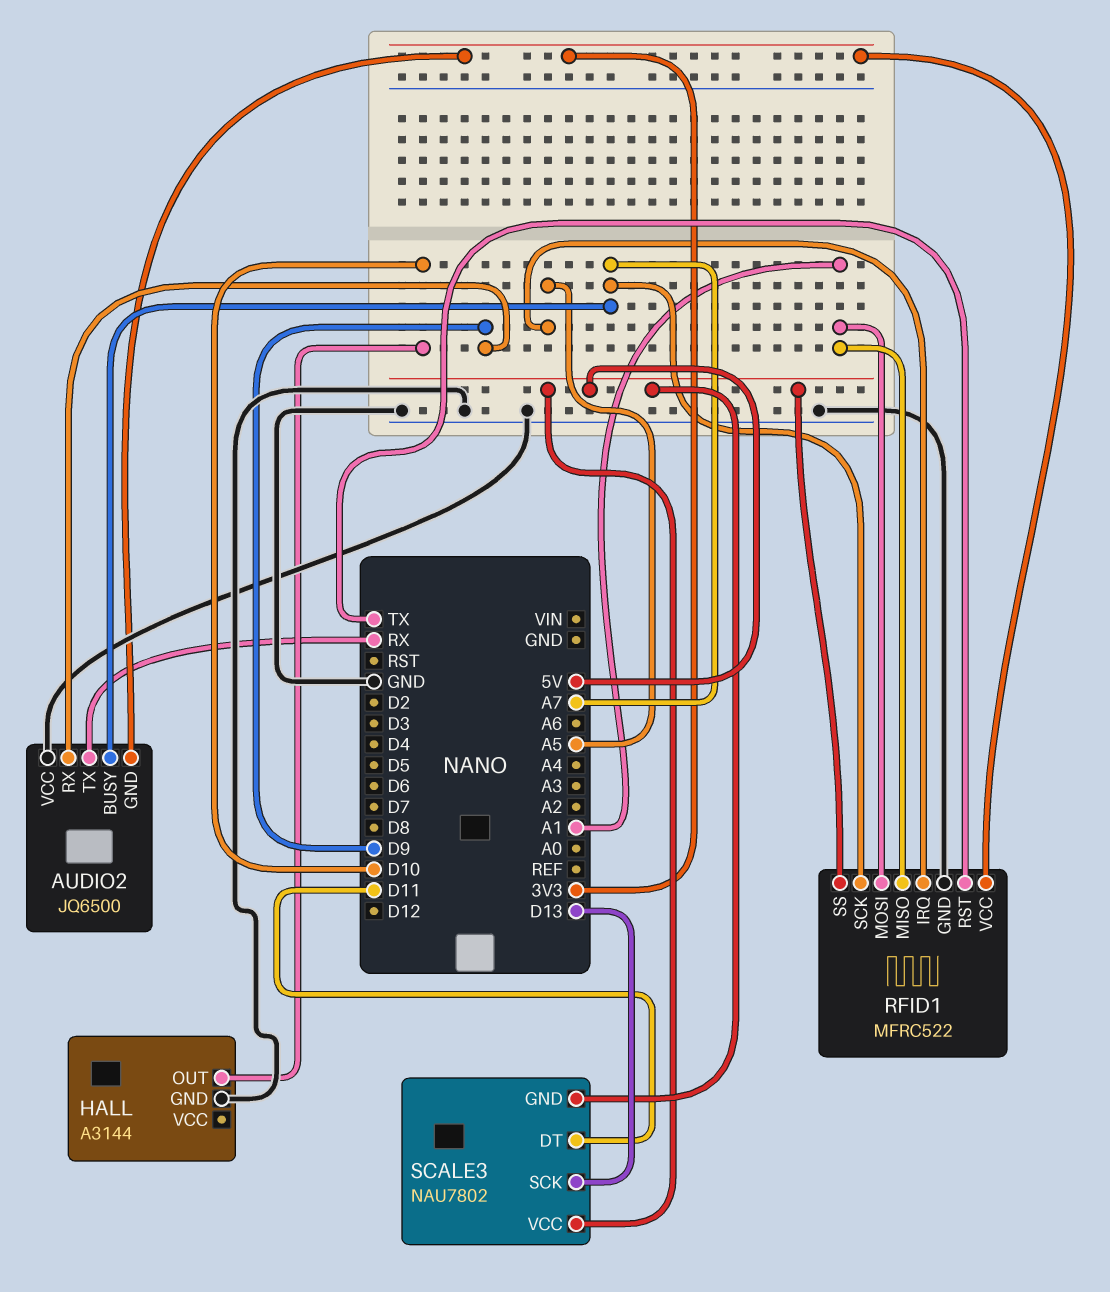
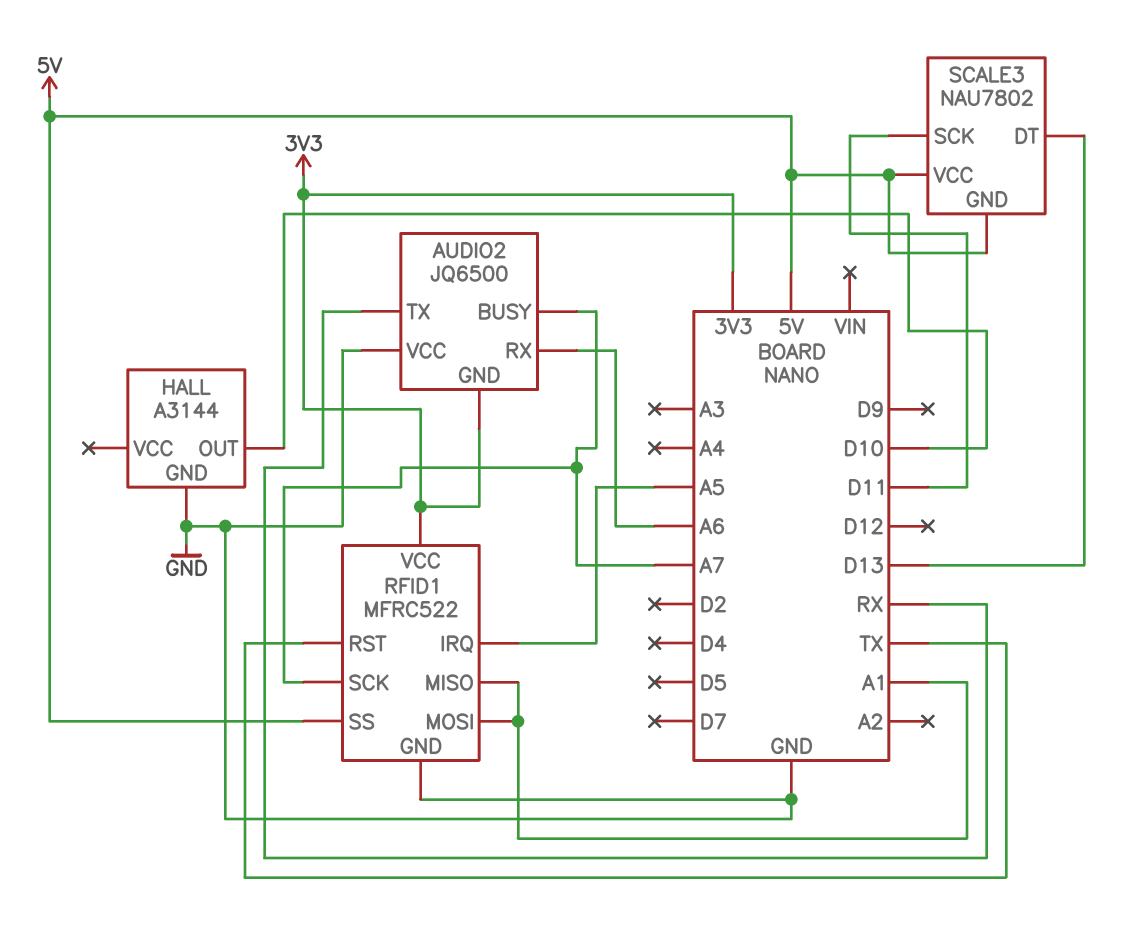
AUDIO2 pin RX: D9 -> A6
SCALE3 pin DT: D11 -> D13
SCALE3 pin SCK: D13 -> D11

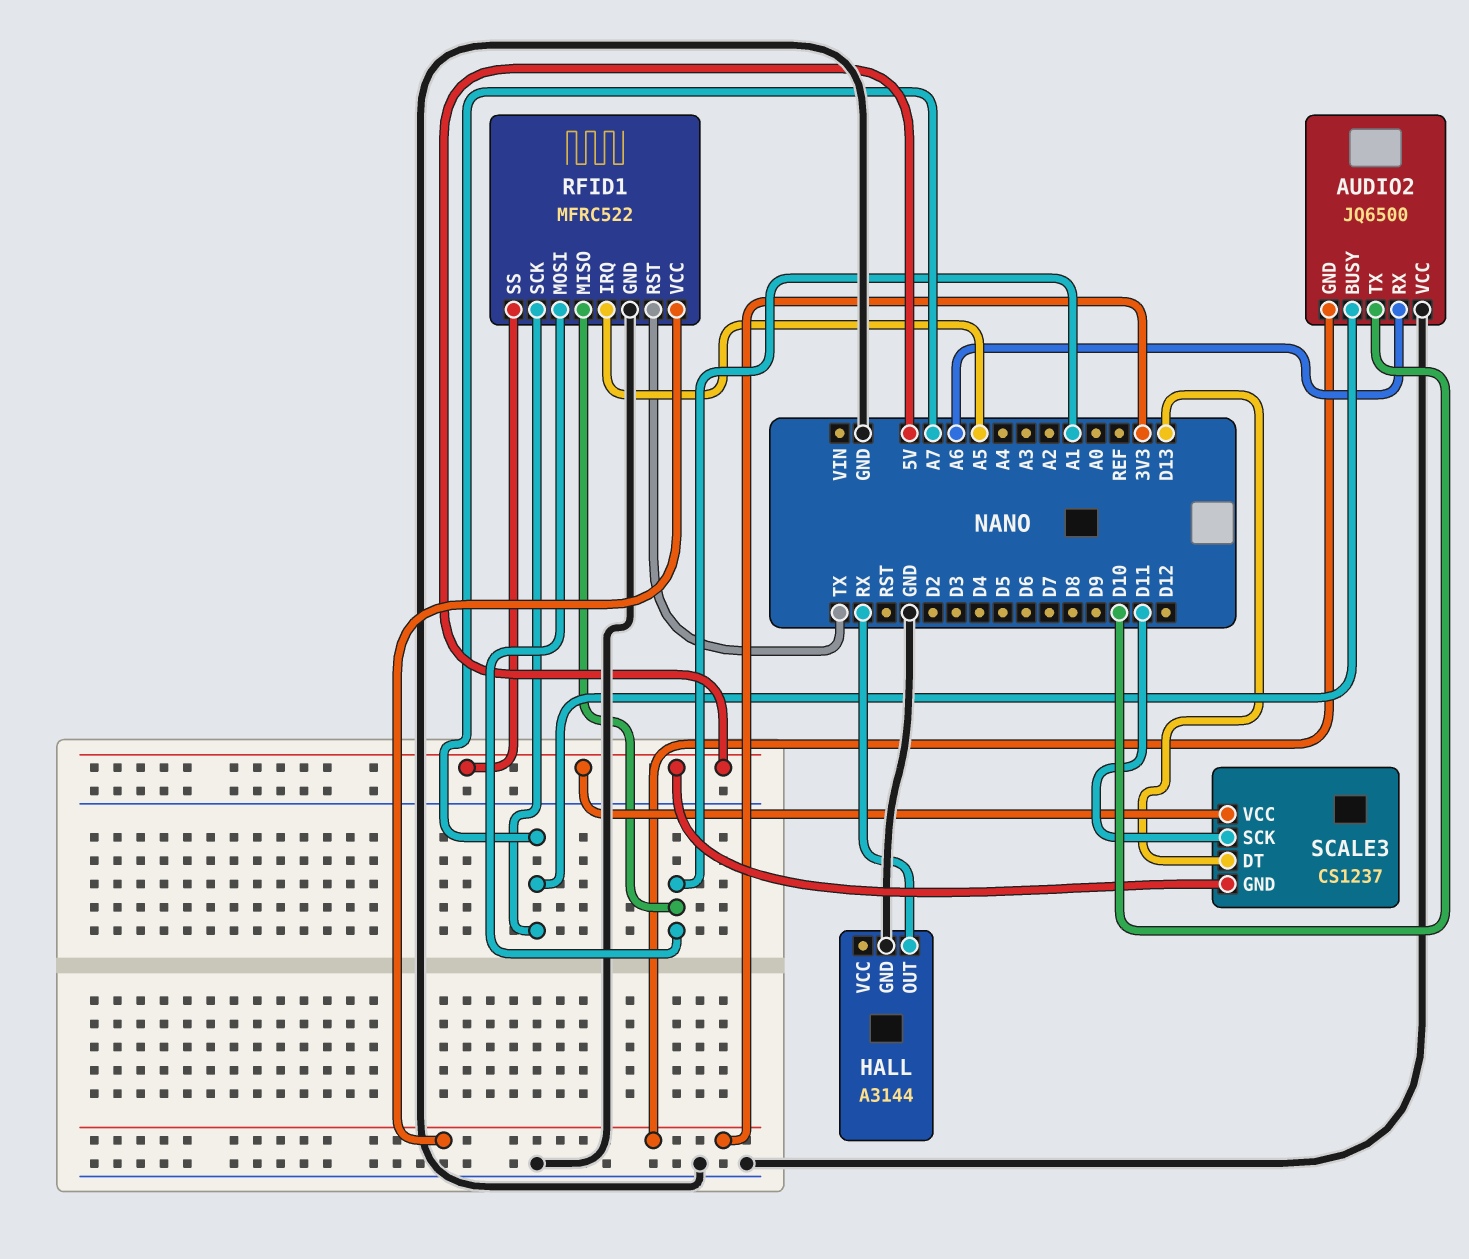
AUDIO2 pin TX: RX -> D10
HALL pin OUT: D10 -> RX
SCALE3: NAU7802 -> CS1237

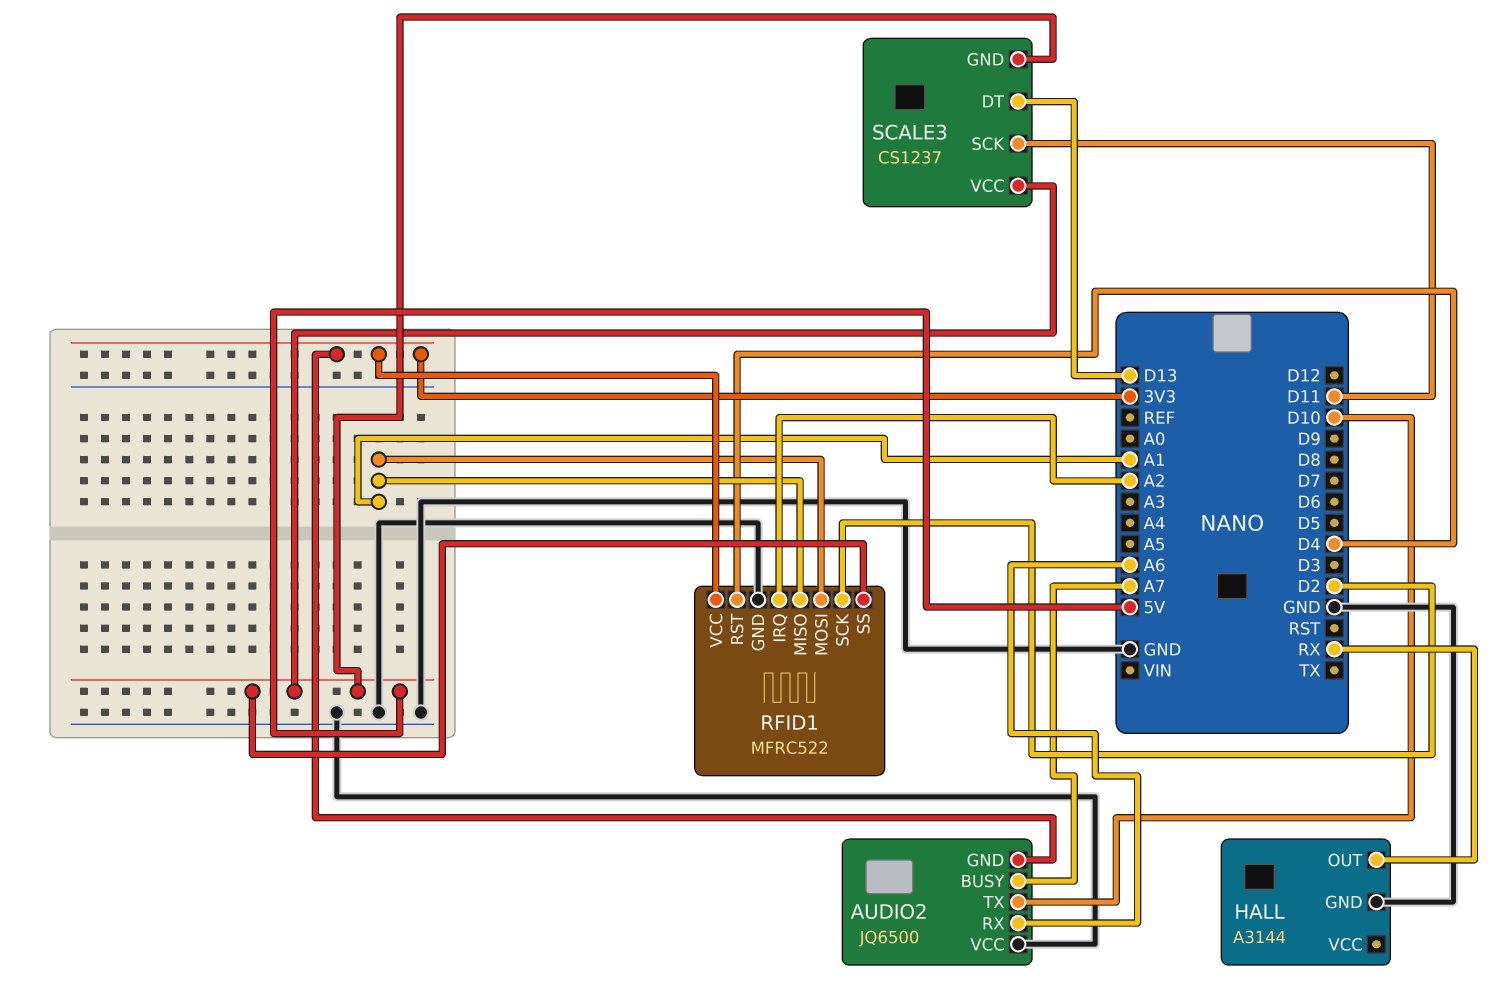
RFID1 pin IRQ: A5 -> A2
RFID1 pin RST: TX -> D4
RFID1 pin SCK: A7 -> D2

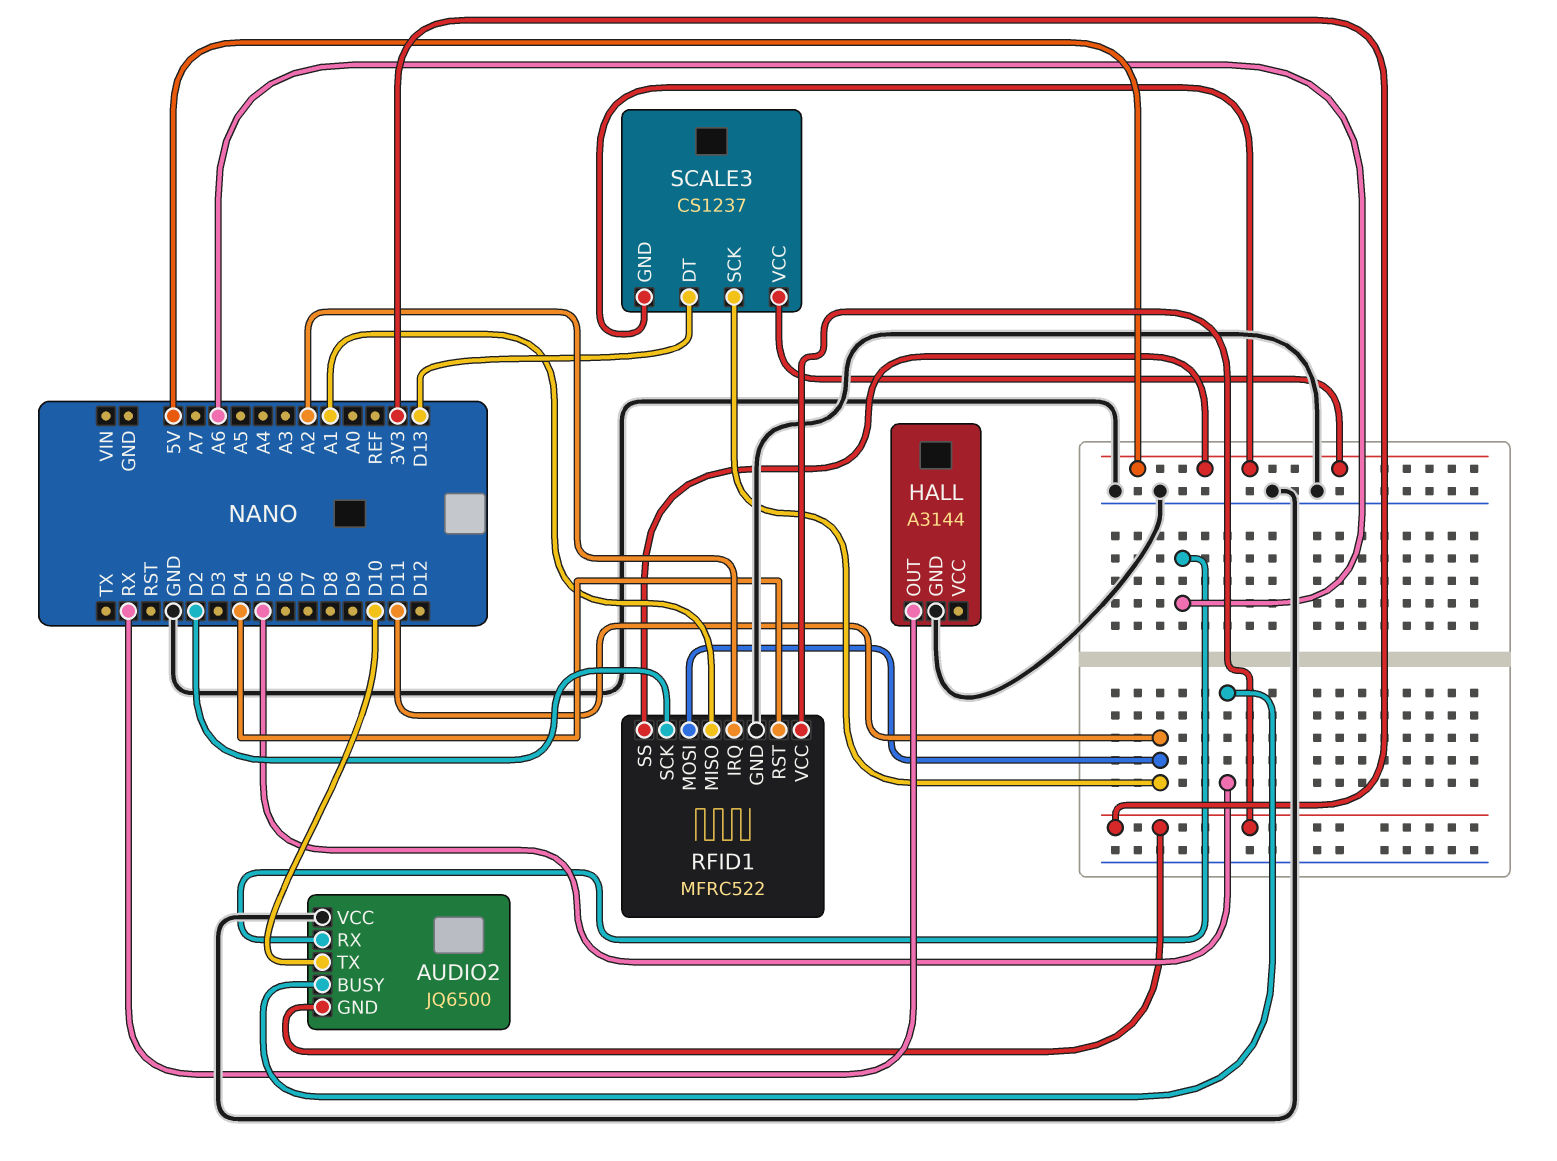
AUDIO2 pin BUSY: A7 -> D5
RFID1 pin MOSI: A1 -> D11

